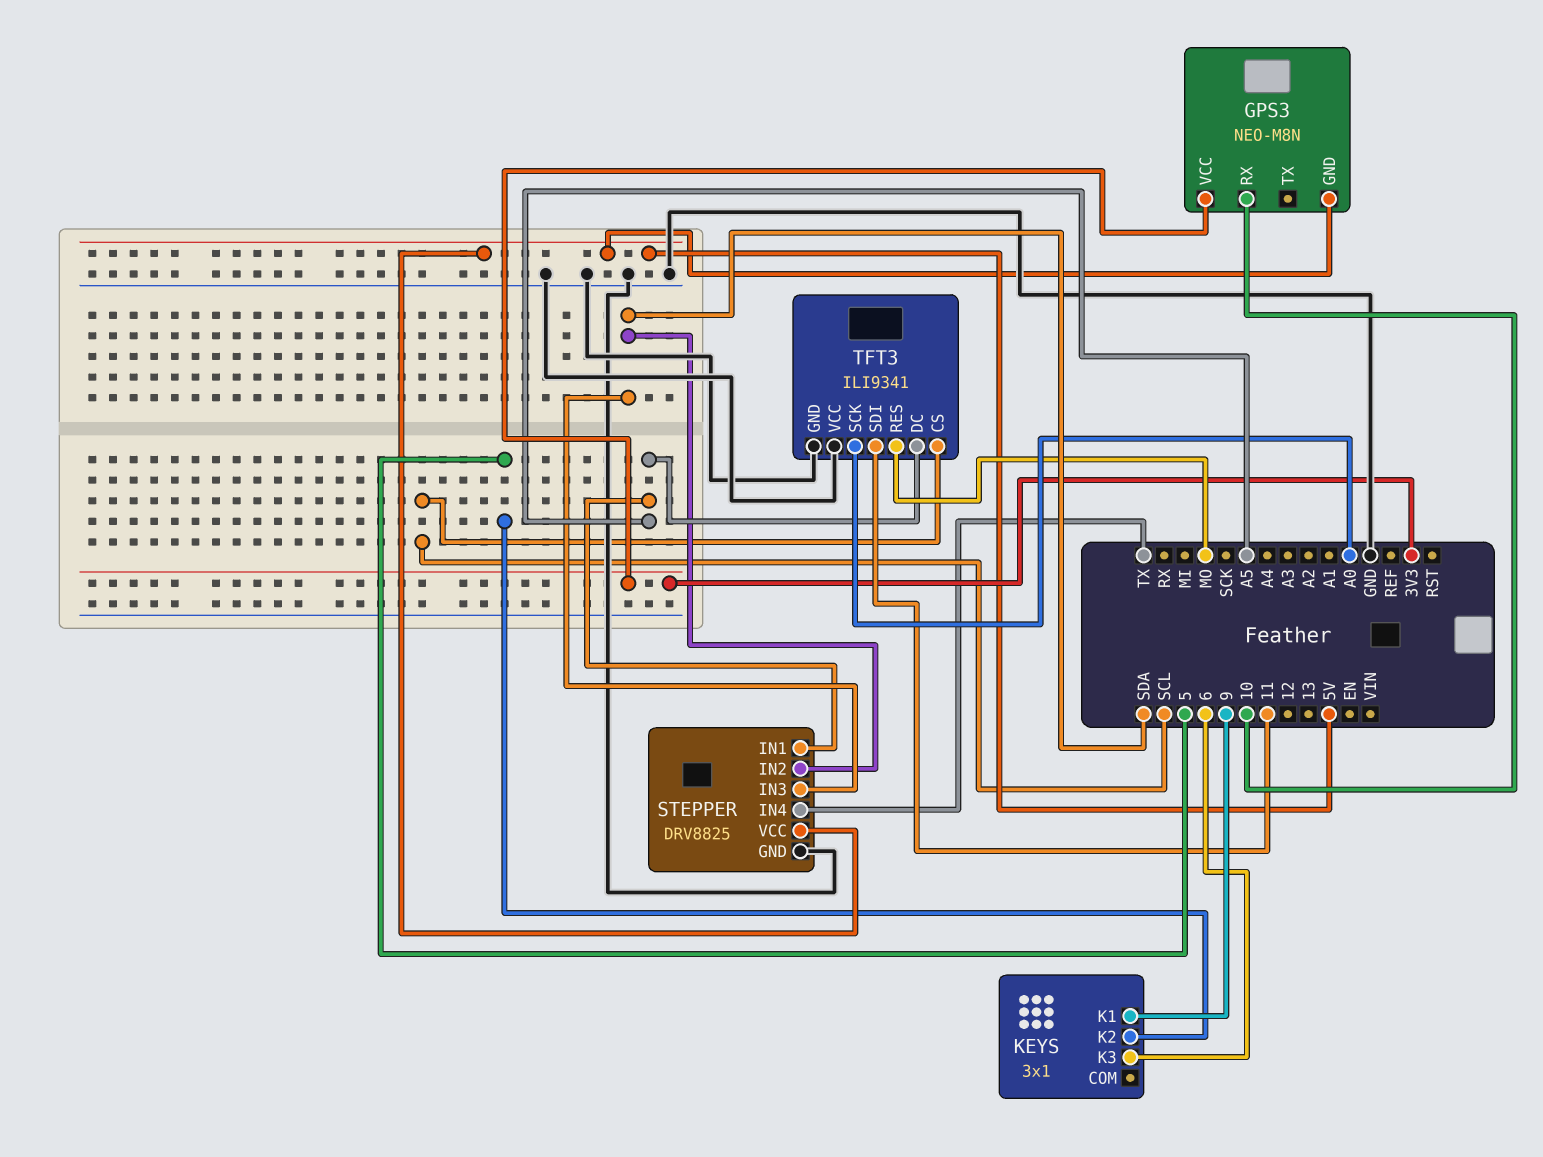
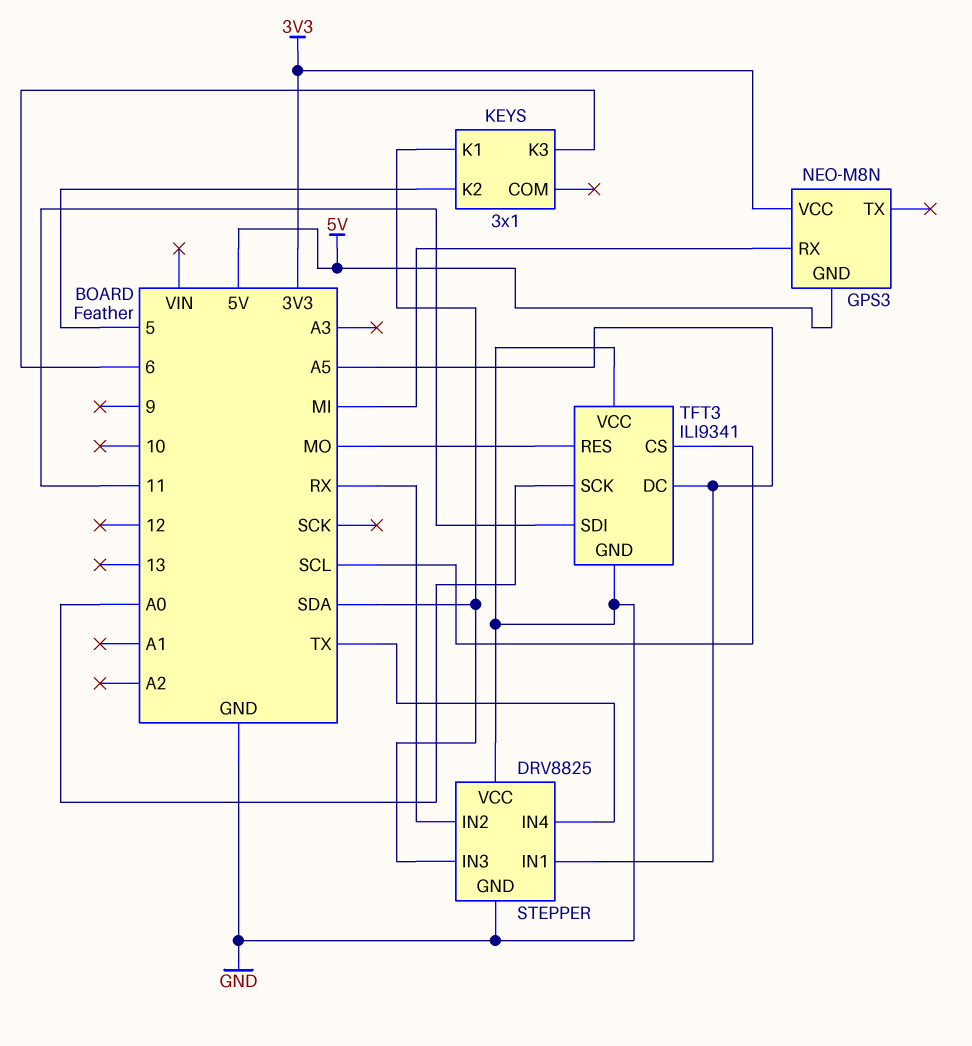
GPS3 pin RX: 10 -> MI
KEYS pin K1: 9 -> SDA
STEPPER pin IN2: SDA -> RX
STEPPER pin VCC: 5V -> GND

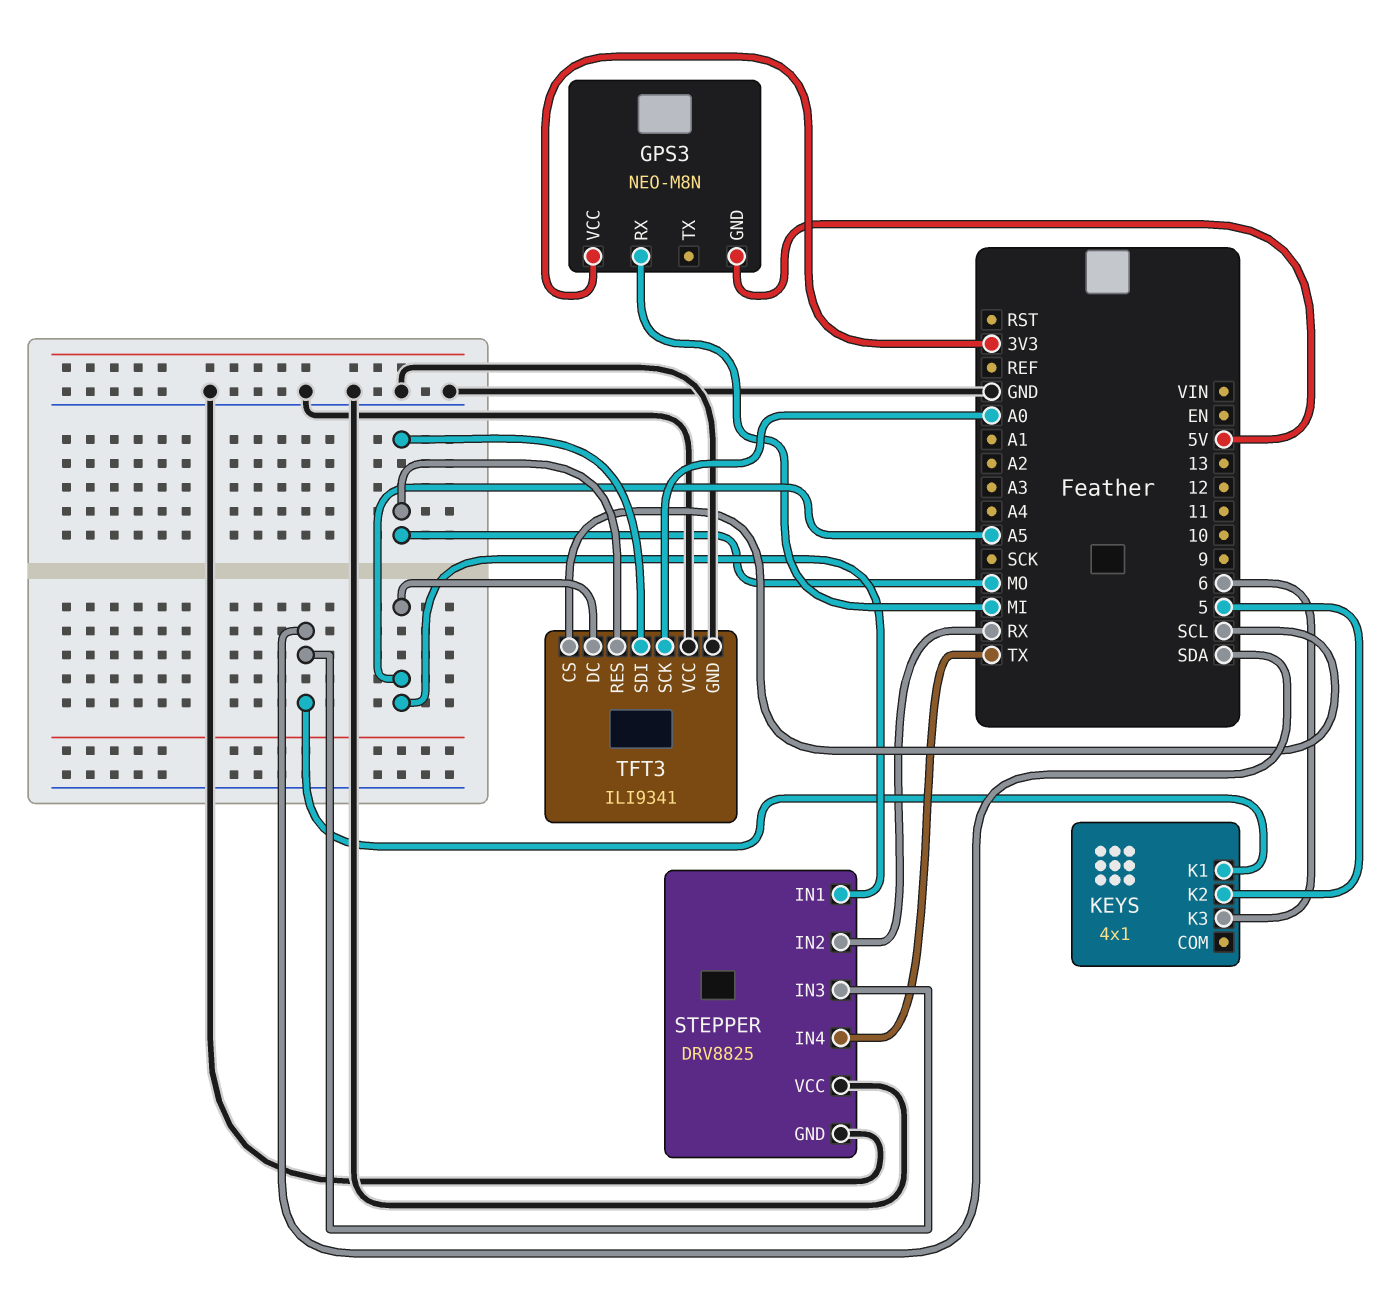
KEYS: 3x1 -> 4x1
TFT3 pin SDI: 11 -> MO

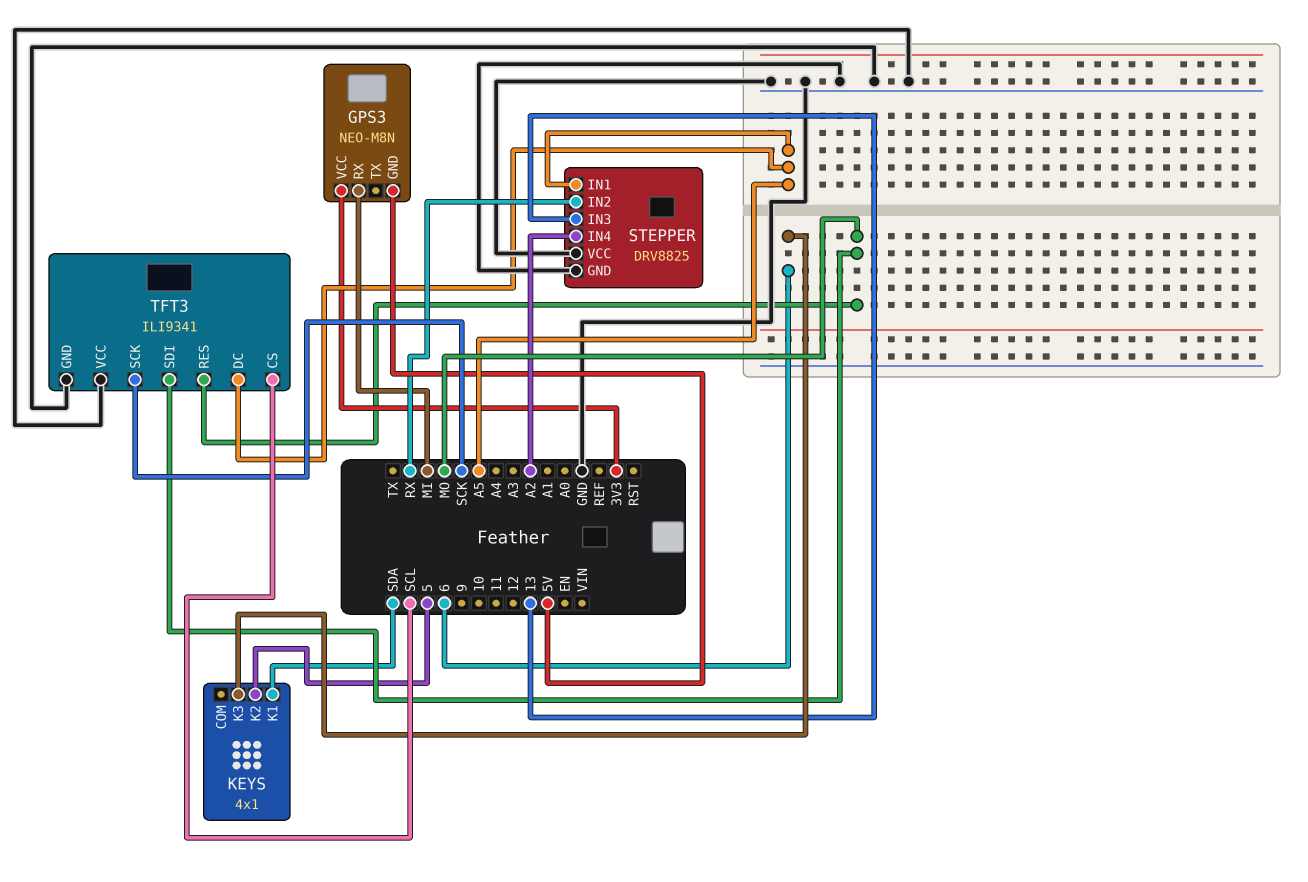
STEPPER pin IN3: SDA -> 13
STEPPER pin IN4: TX -> A2
TFT3 pin SCK: A0 -> SCK

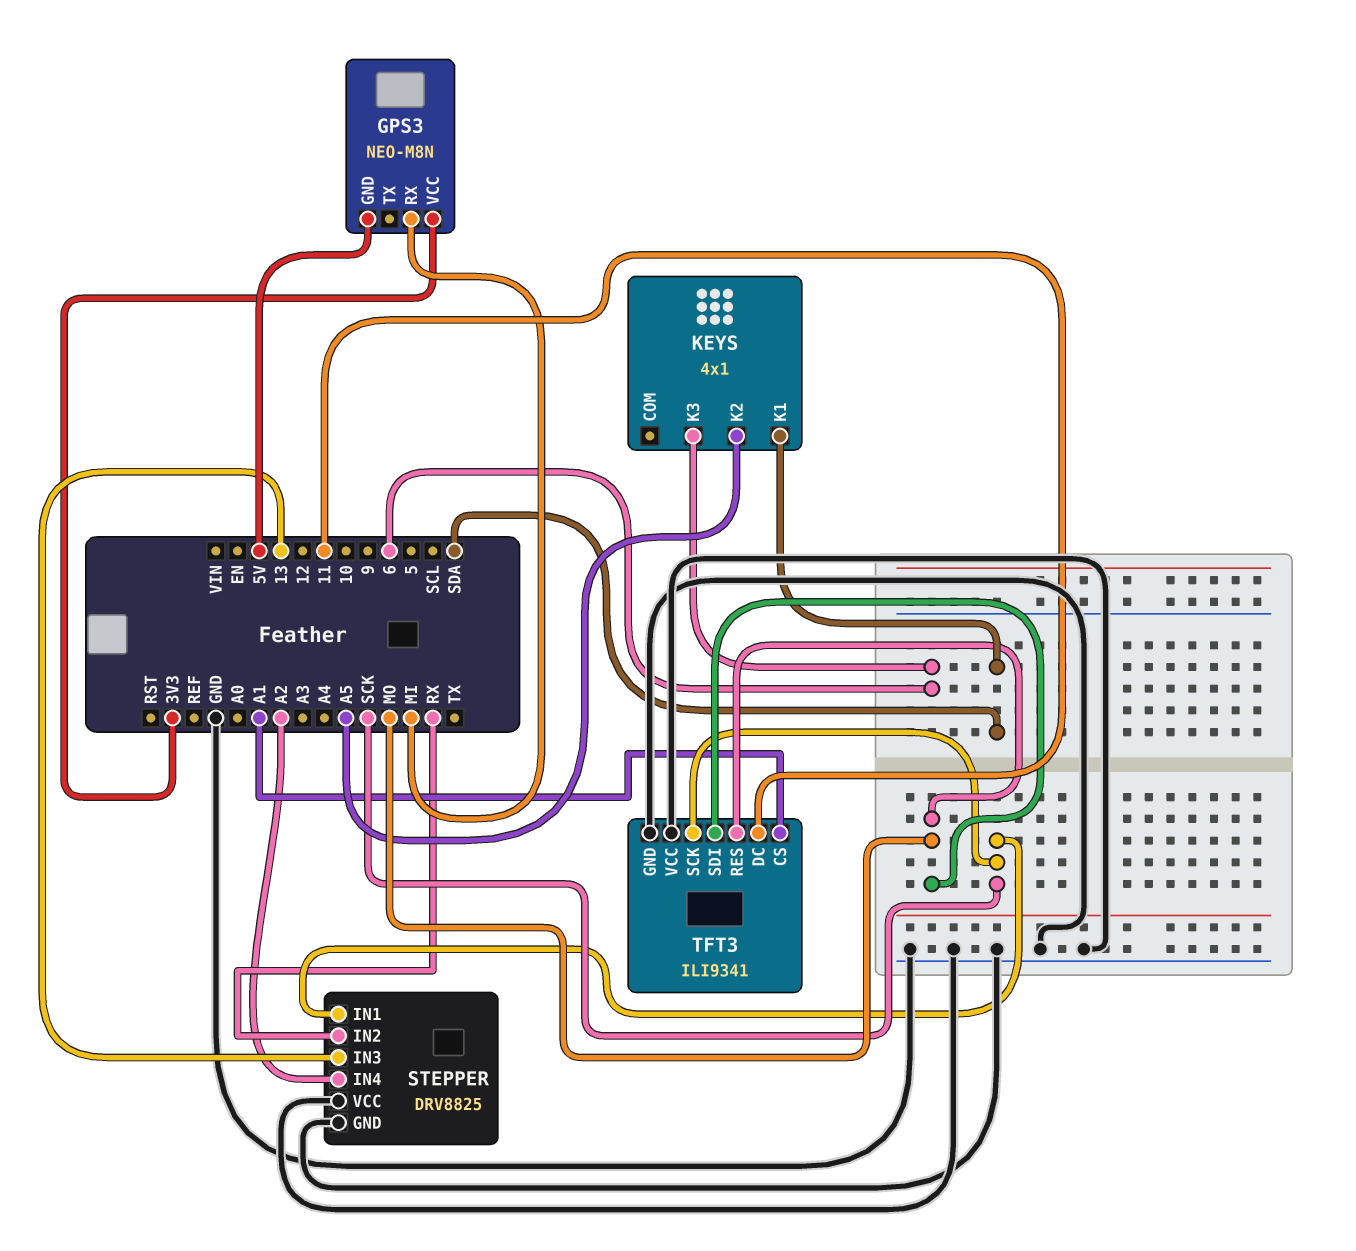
KEYS pin K2: 5 -> A5
STEPPER pin IN1: A5 -> SCK
TFT3 pin CS: SCL -> A1
TFT3 pin DC: A5 -> 11

